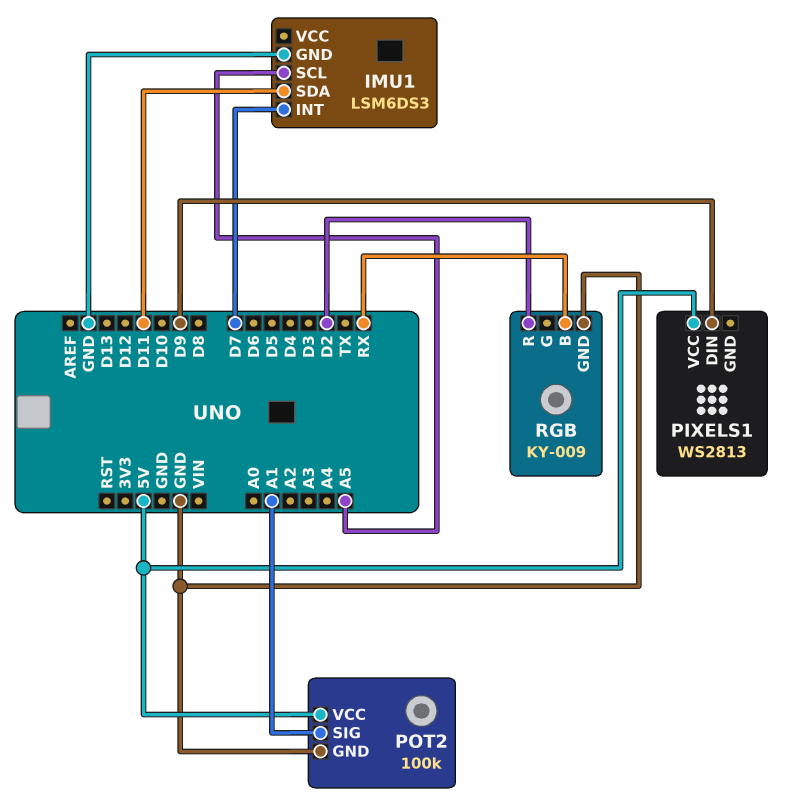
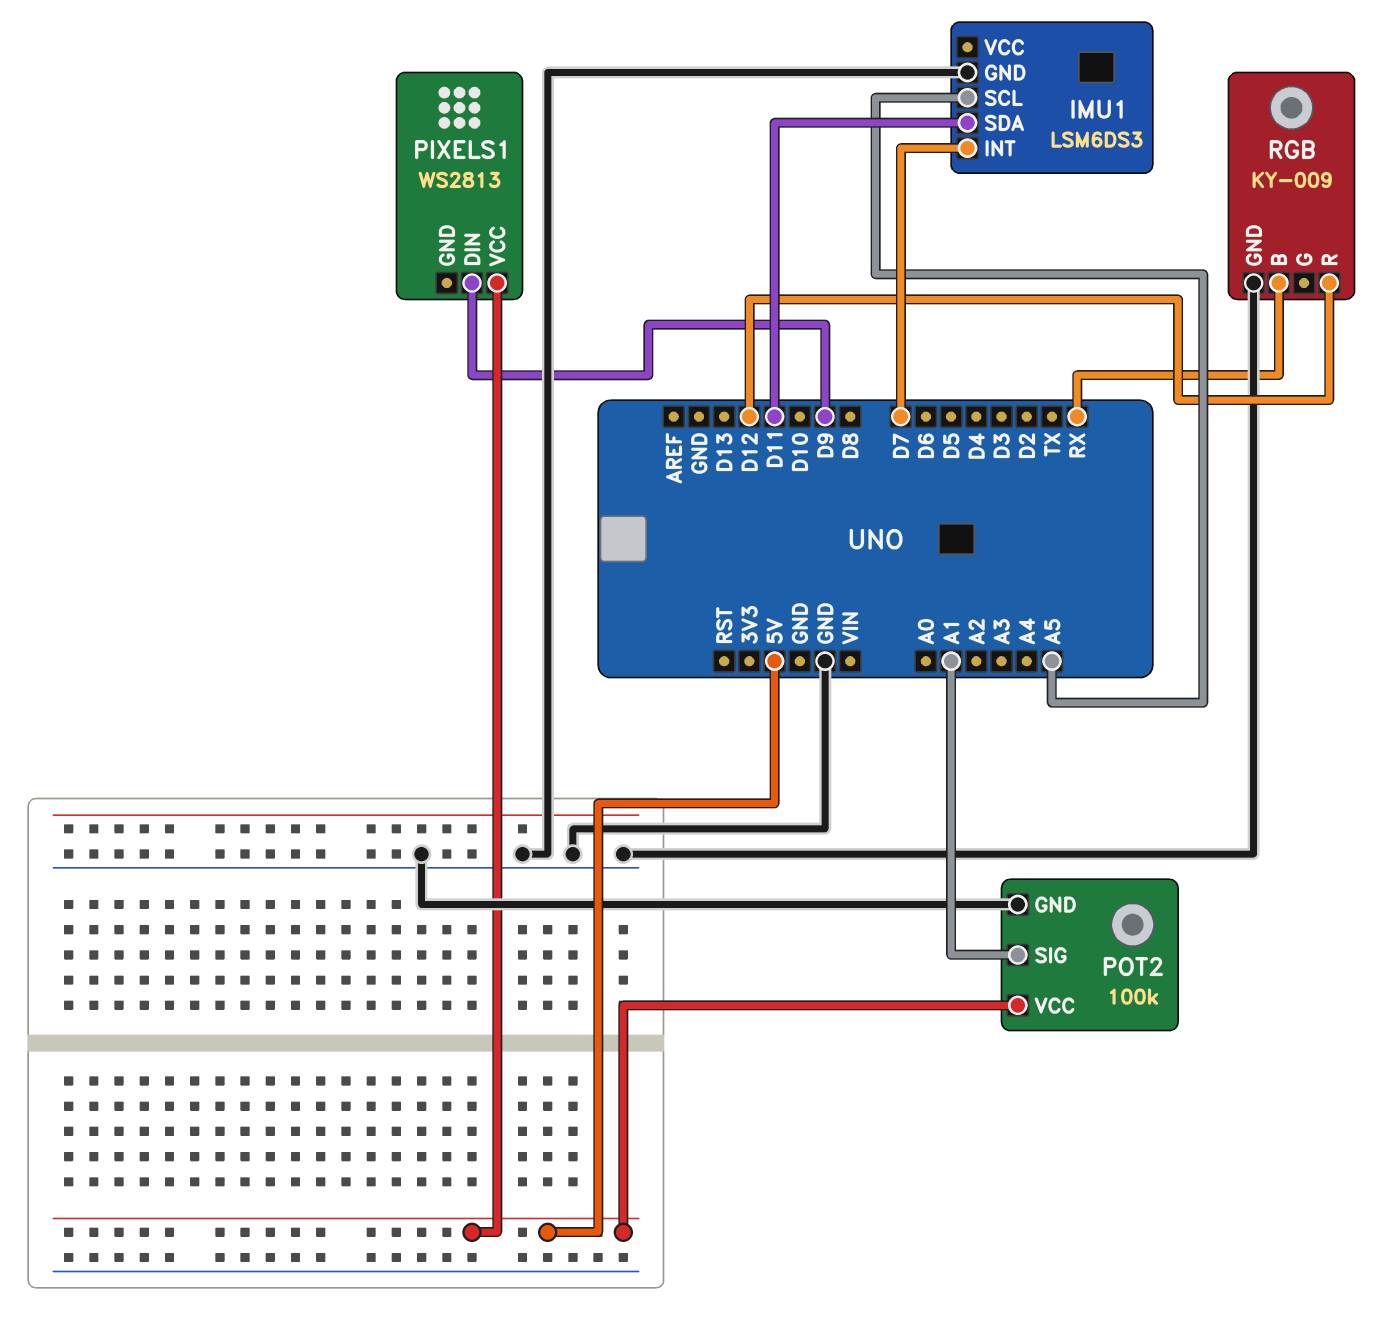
RGB pin R: D2 -> D12

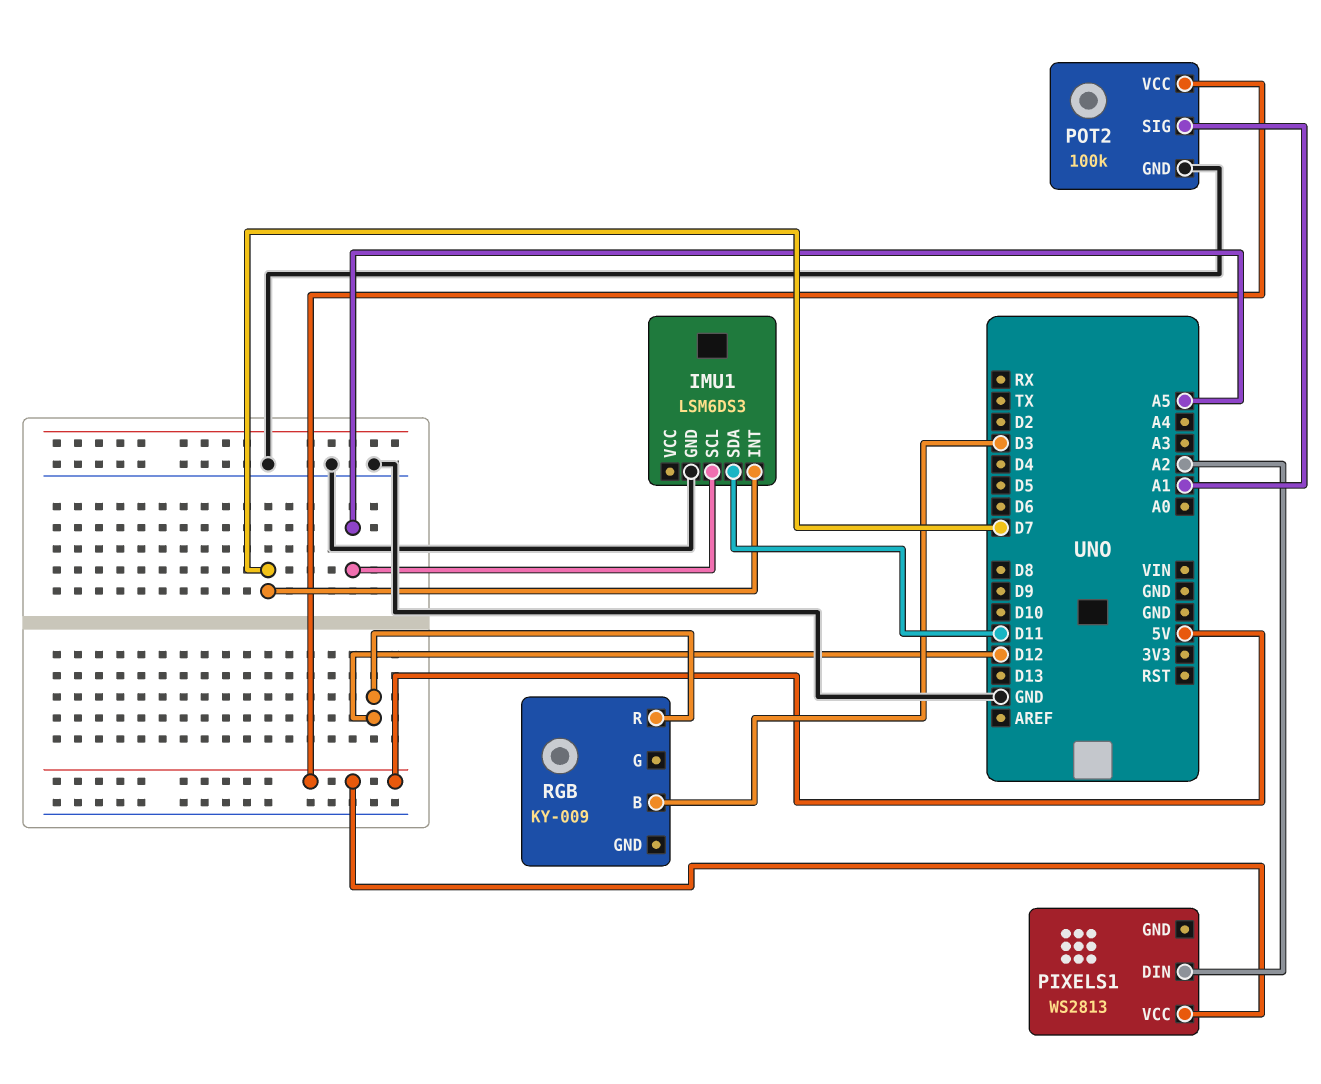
PIXELS1 pin DIN: D9 -> A2
RGB pin B: RX -> D3
RGB pin GND: GND -> none

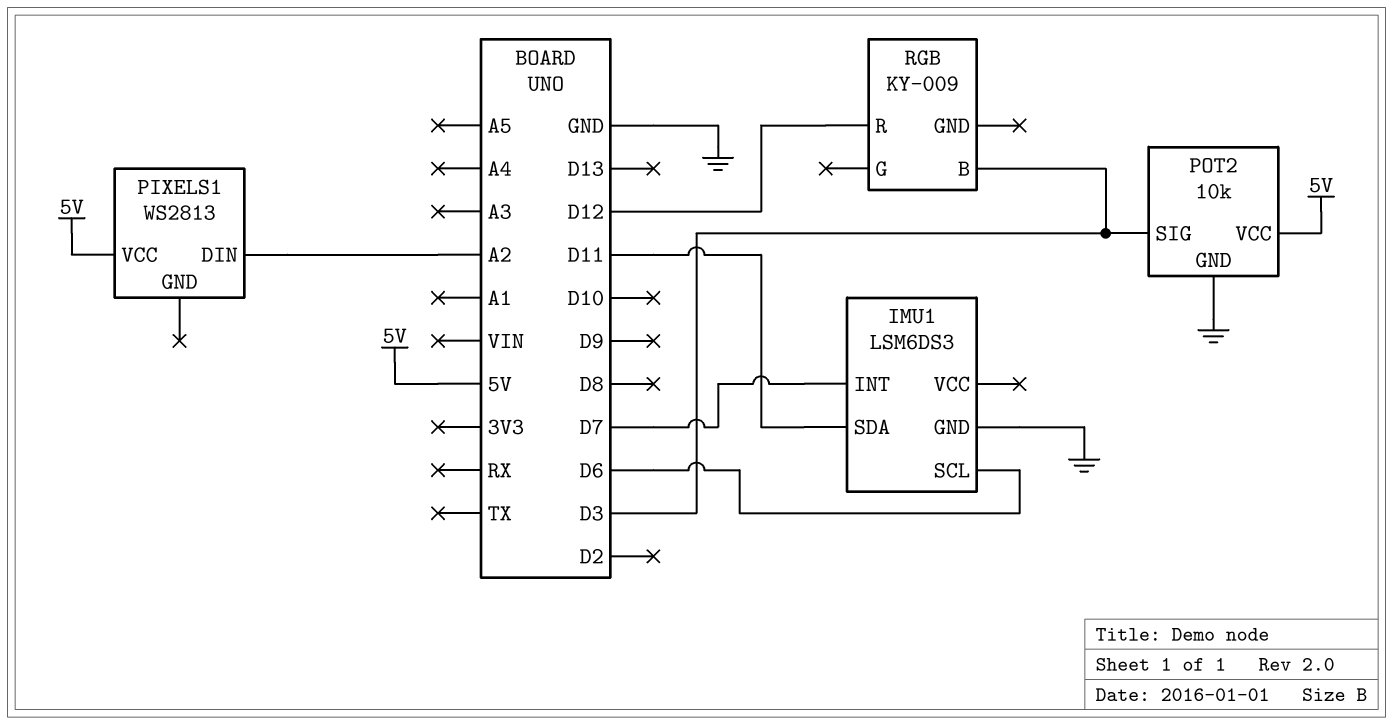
IMU1 pin SCL: A5 -> D6
POT2: 100k -> 10k
POT2 pin SIG: A1 -> D3

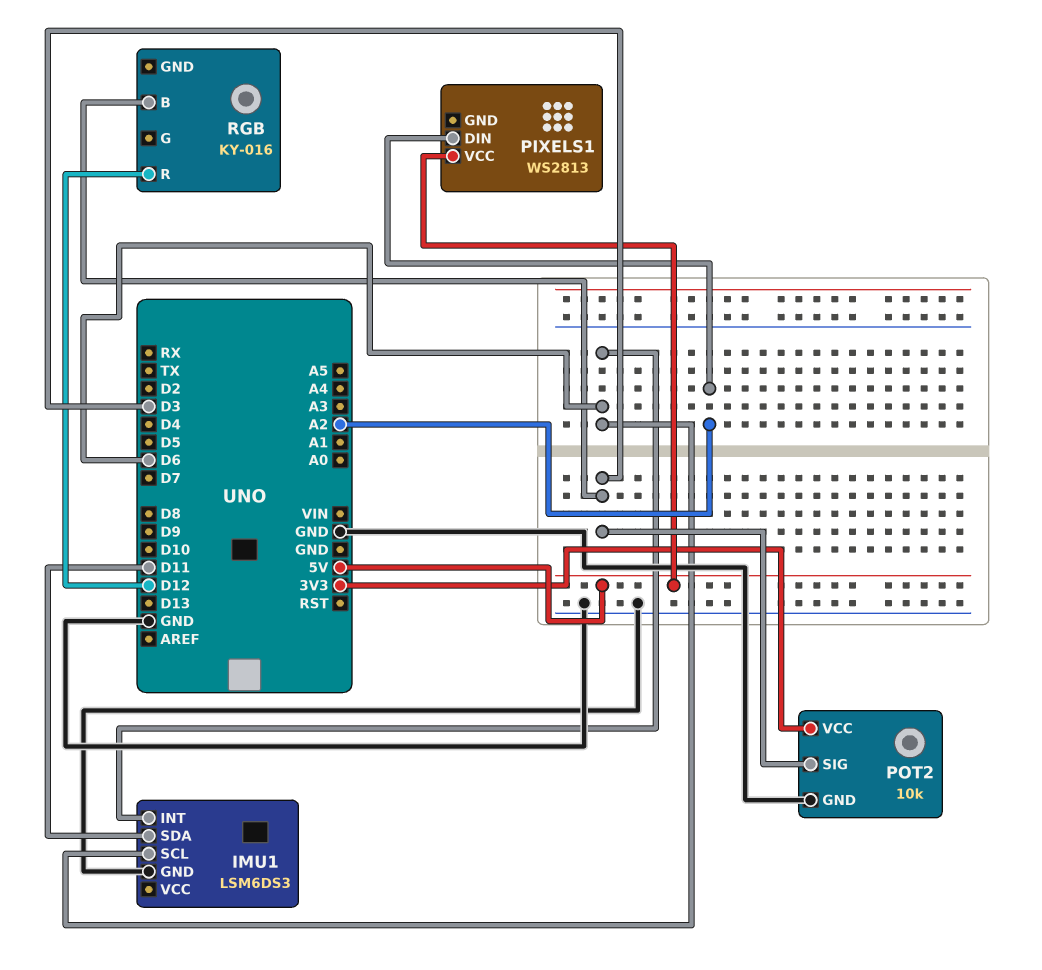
IMU1 pin INT: D7 -> D6
POT2 pin VCC: 5V -> 3V3
RGB: KY-009 -> KY-016

